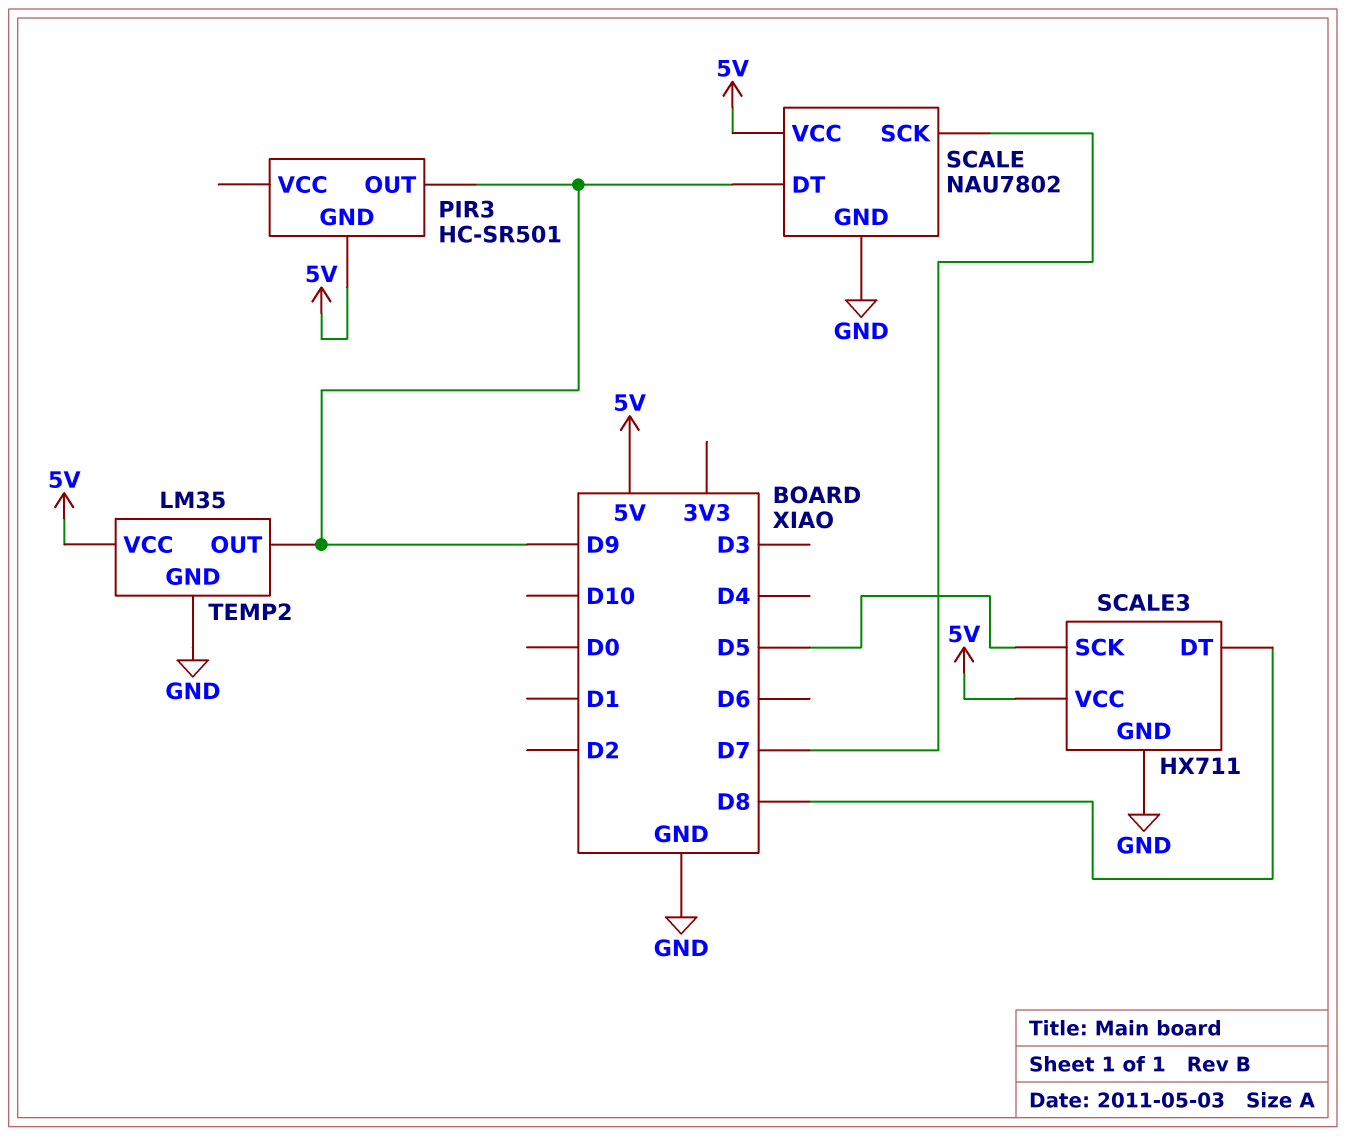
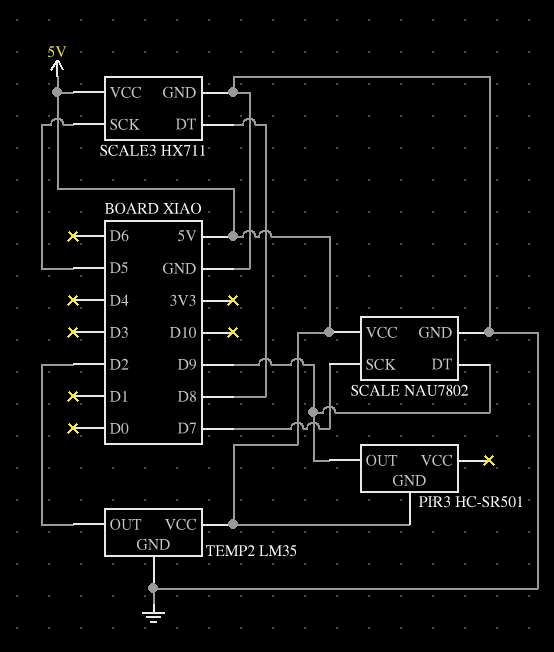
TEMP2 pin OUT: D9 -> D2

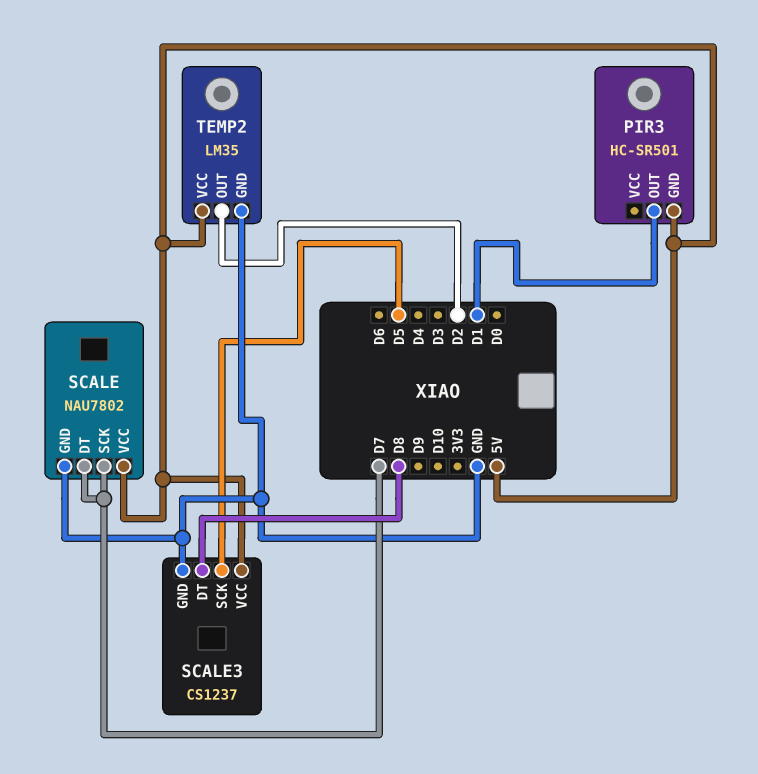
PIR3 pin OUT: D9 -> D1
SCALE pin DT: D9 -> D7
SCALE3: HX711 -> CS1237

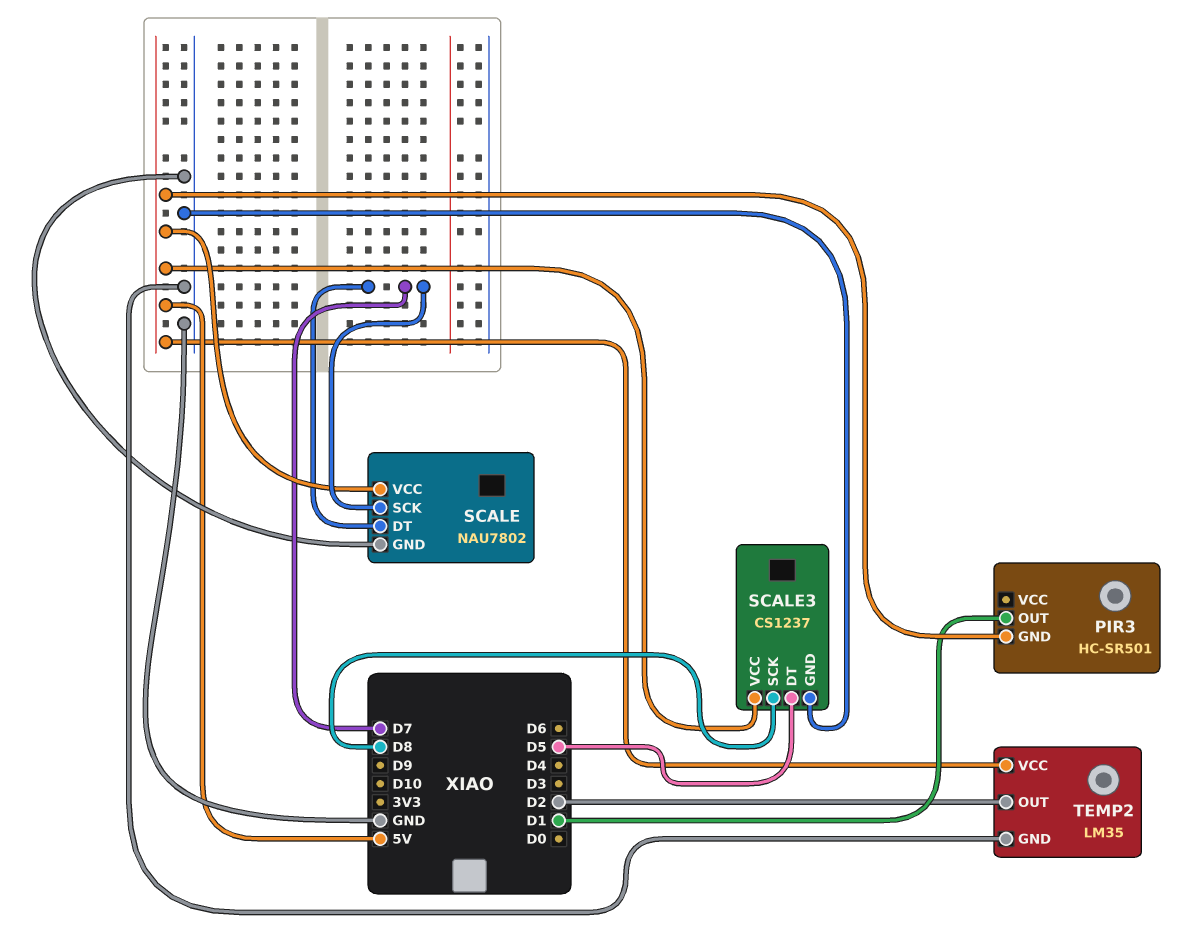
SCALE3 pin DT: D8 -> D5
SCALE3 pin SCK: D5 -> D8

